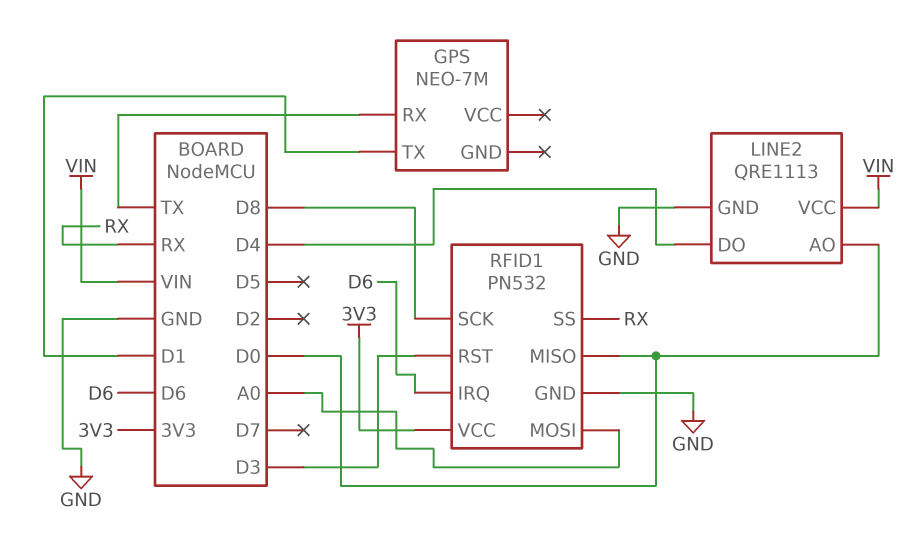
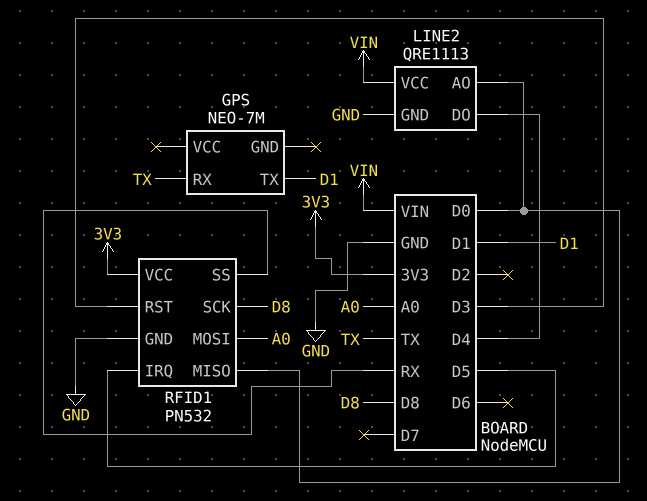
RFID1 pin IRQ: D6 -> D5

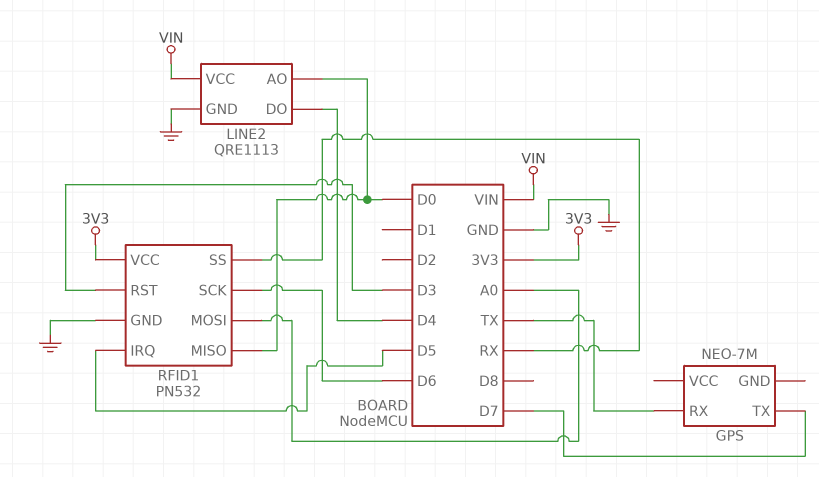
GPS pin TX: D1 -> D7
RFID1 pin SCK: D8 -> D6

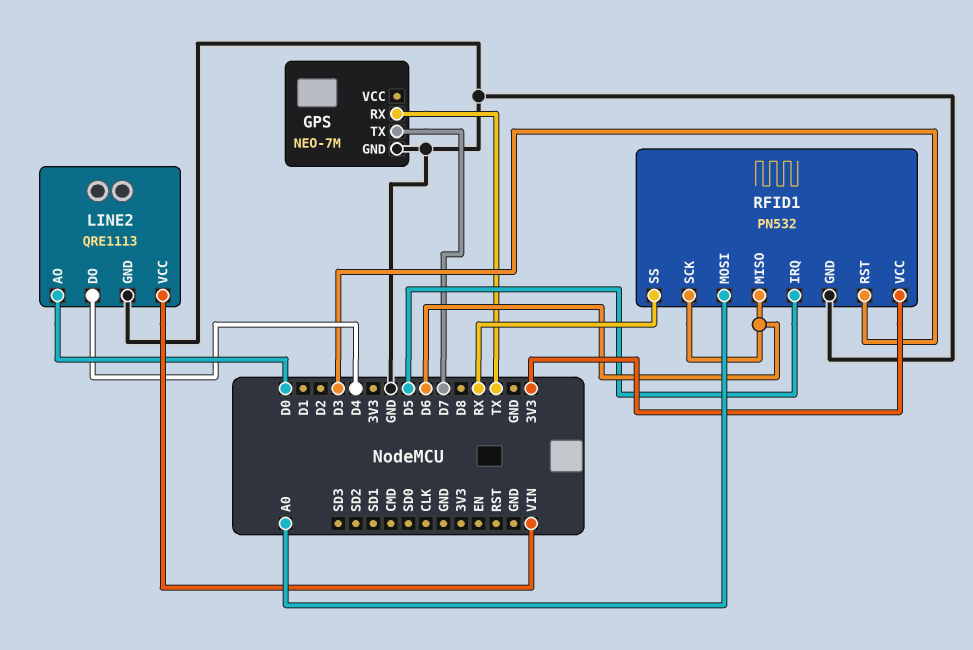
GPS pin GND: none -> GND
RFID1 pin MISO: D0 -> D6

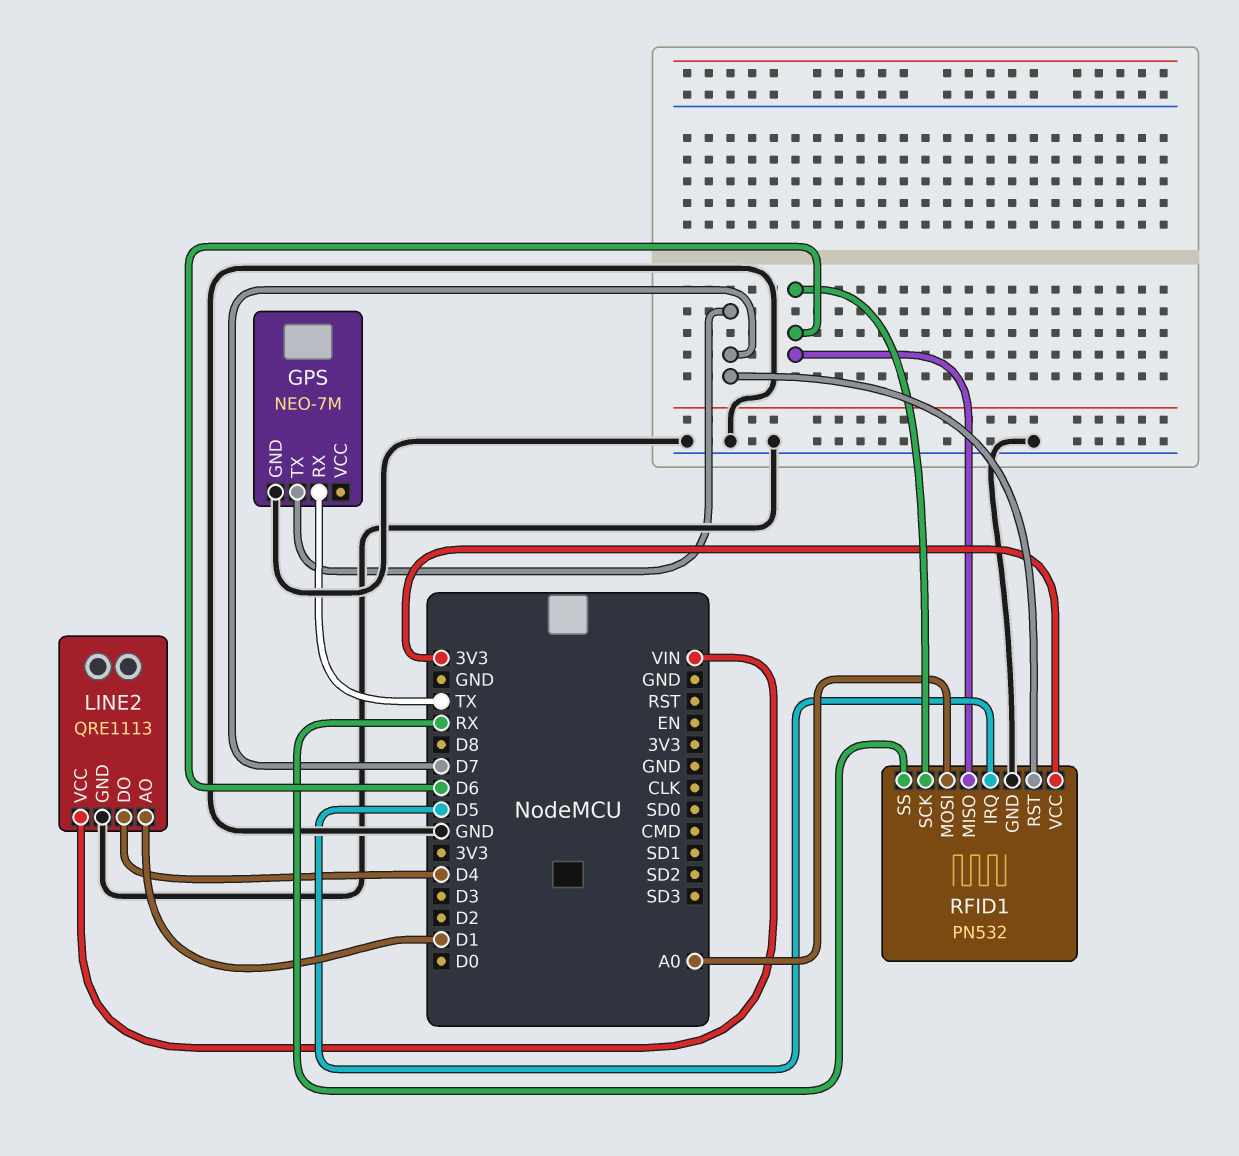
LINE2 pin AO: D0 -> D1
RFID1 pin RST: D3 -> D7

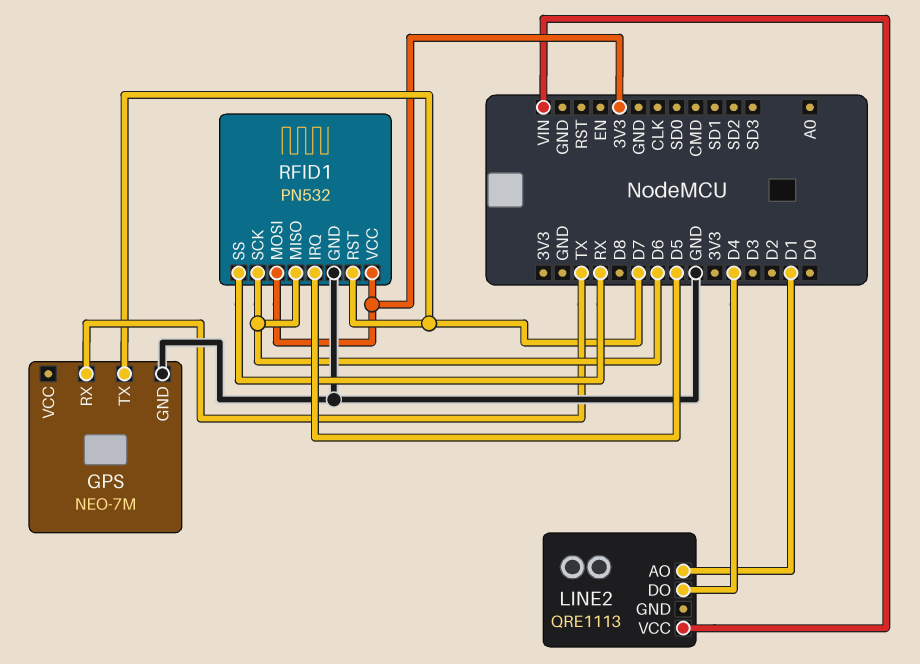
LINE2 pin GND: GND -> none
RFID1 pin MOSI: A0 -> 3V3

